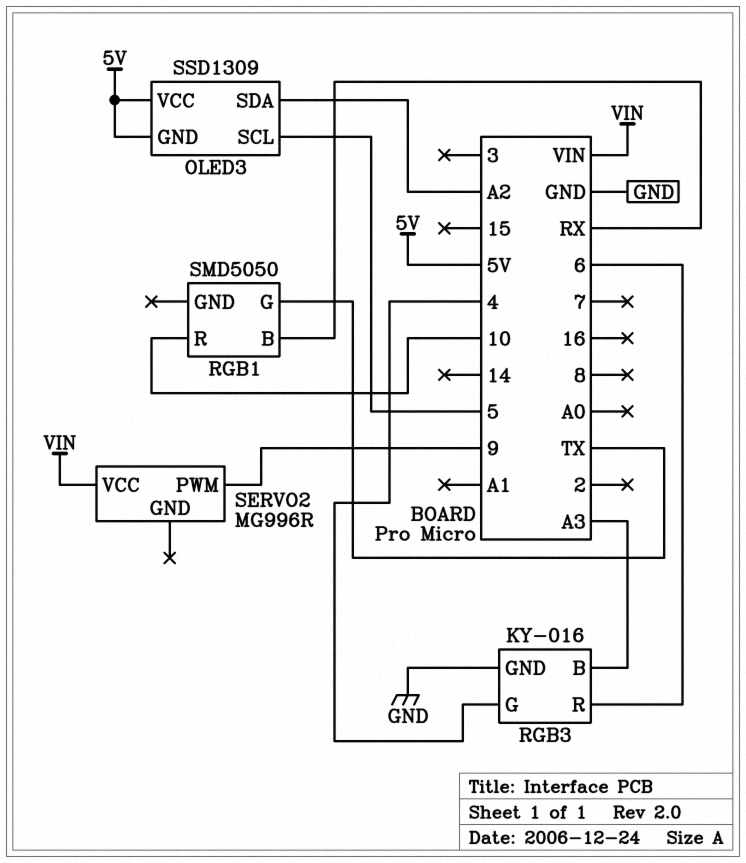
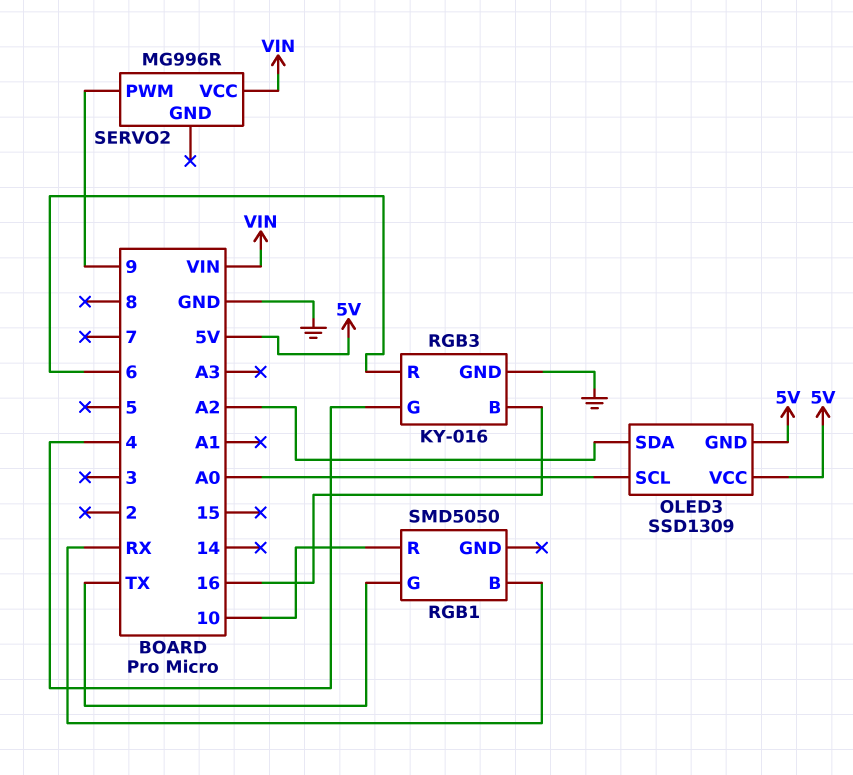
OLED3 pin SCL: 5 -> A0
RGB3 pin B: A3 -> 16

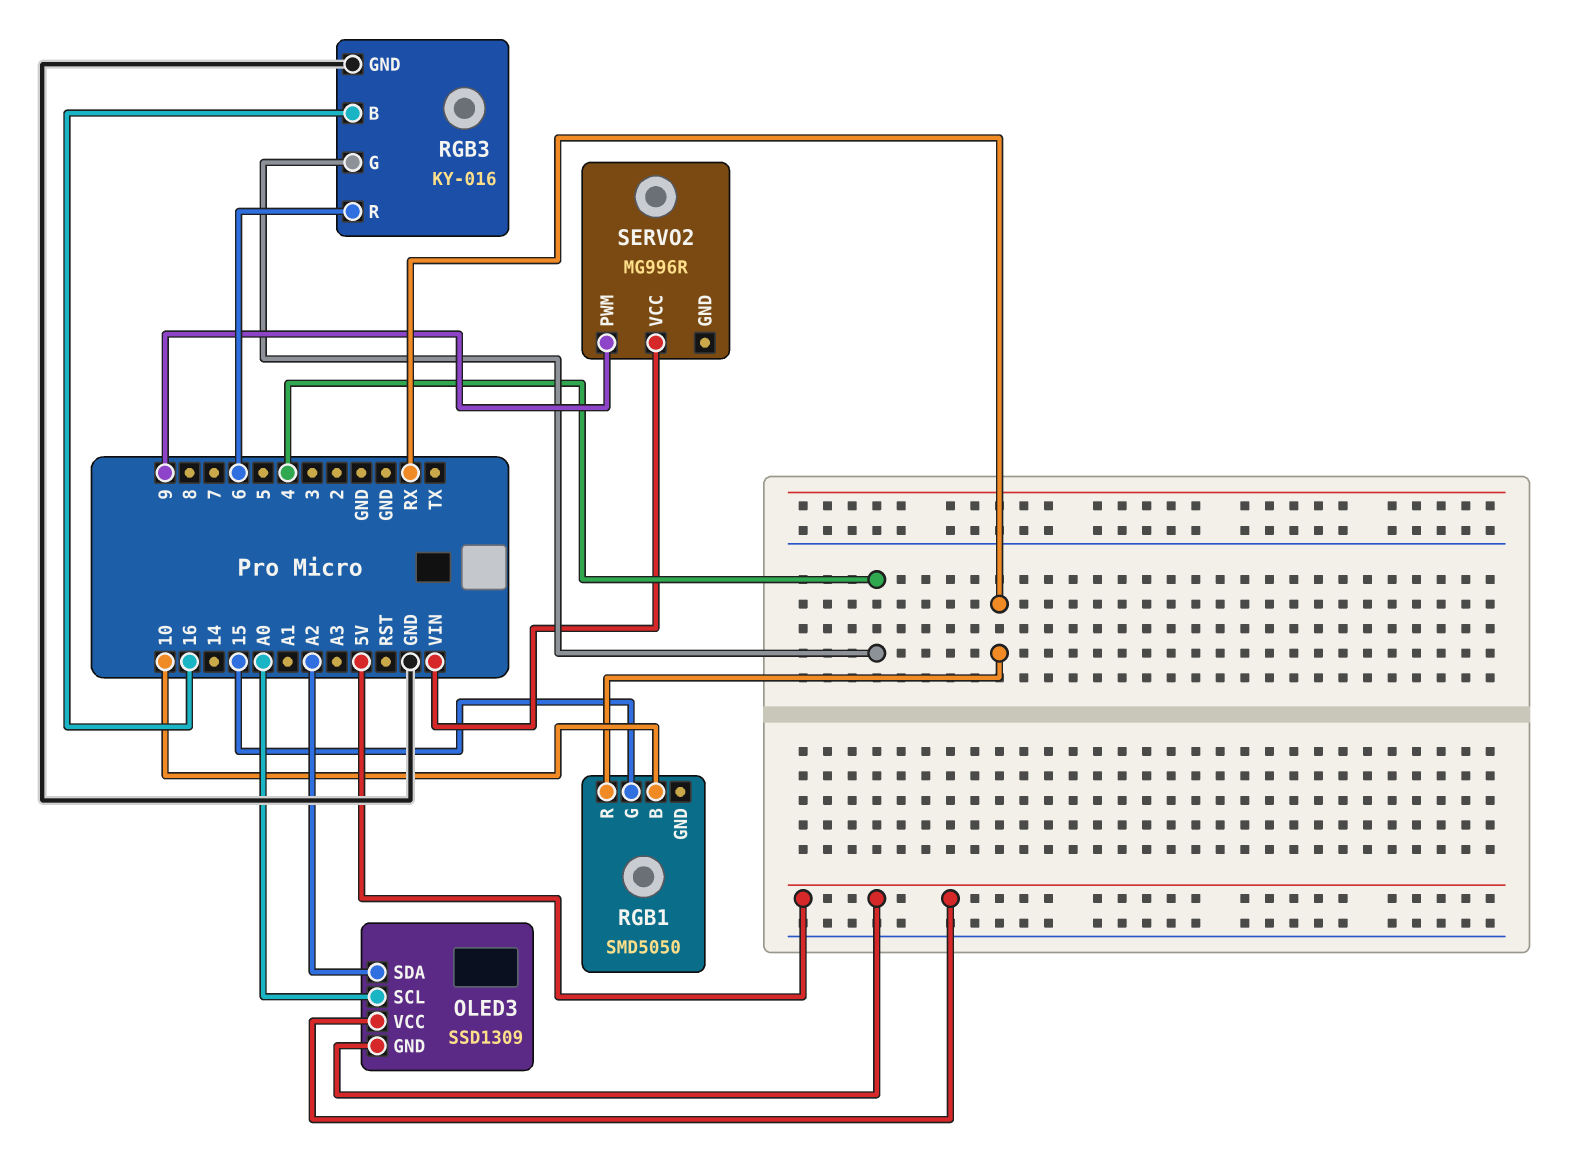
RGB1 pin B: RX -> 10
RGB1 pin G: TX -> 15
RGB1 pin R: 10 -> RX

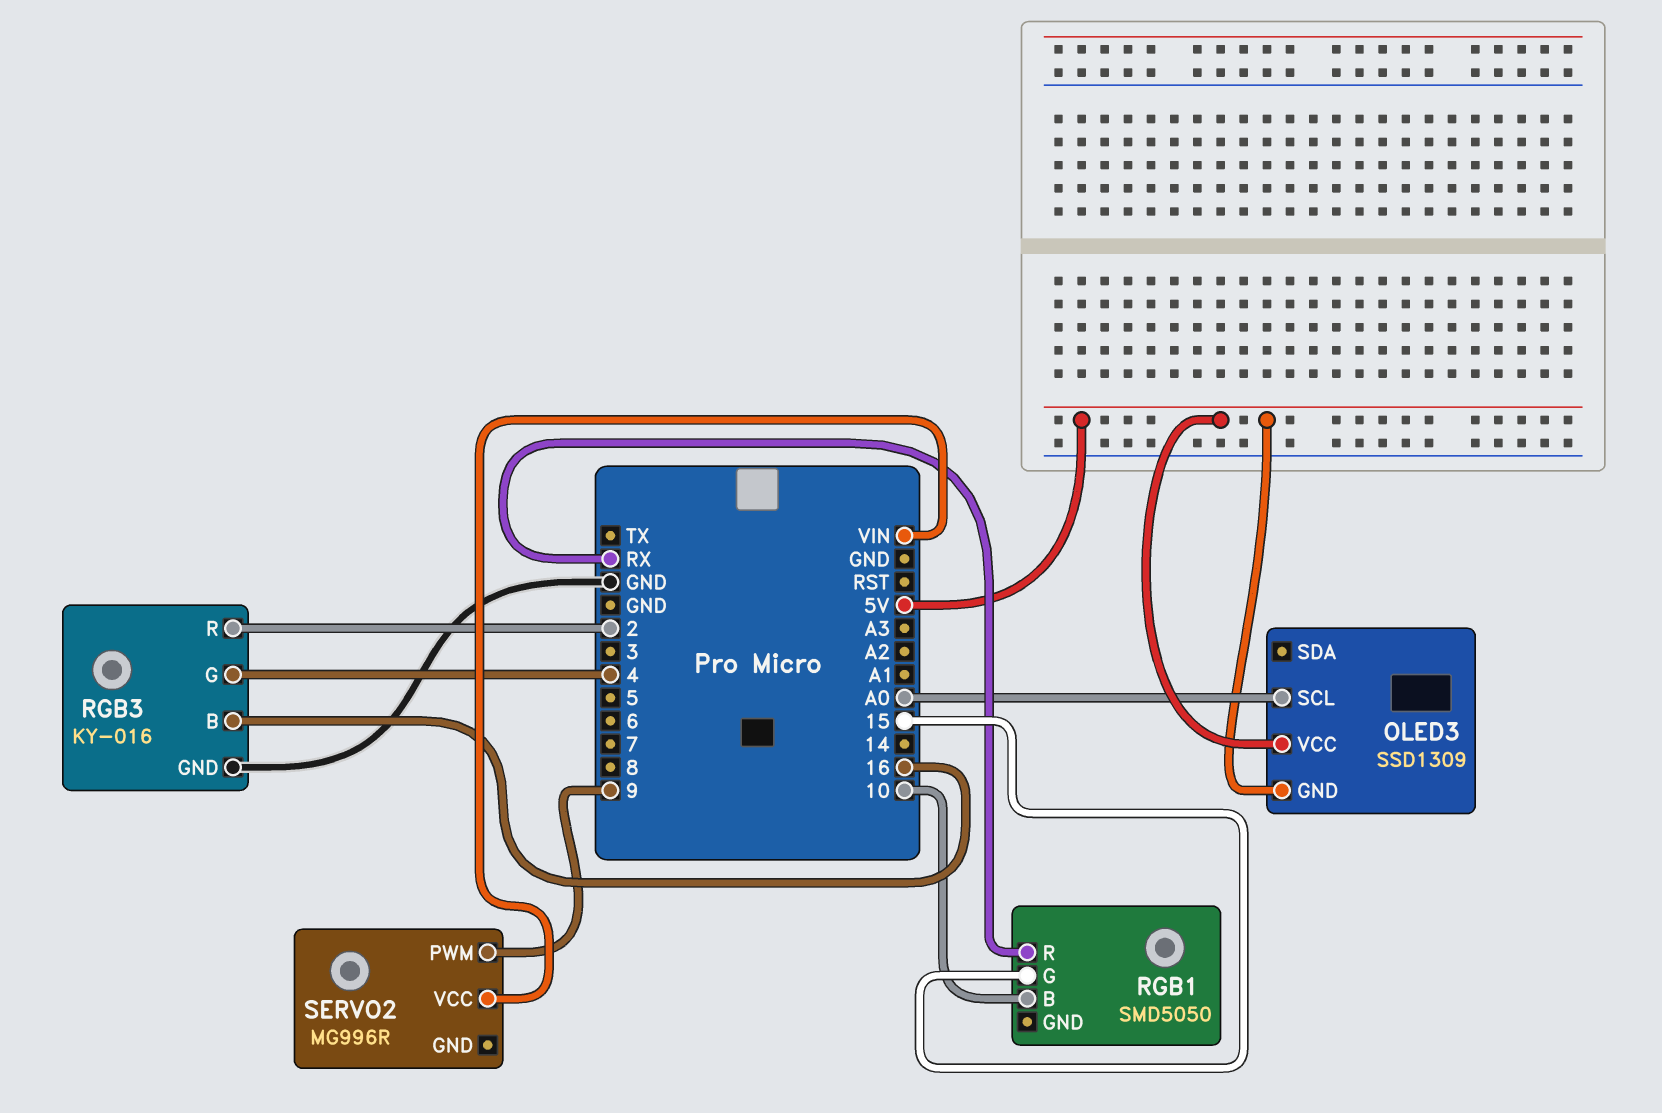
OLED3 pin SDA: A2 -> none
RGB3 pin R: 6 -> 2

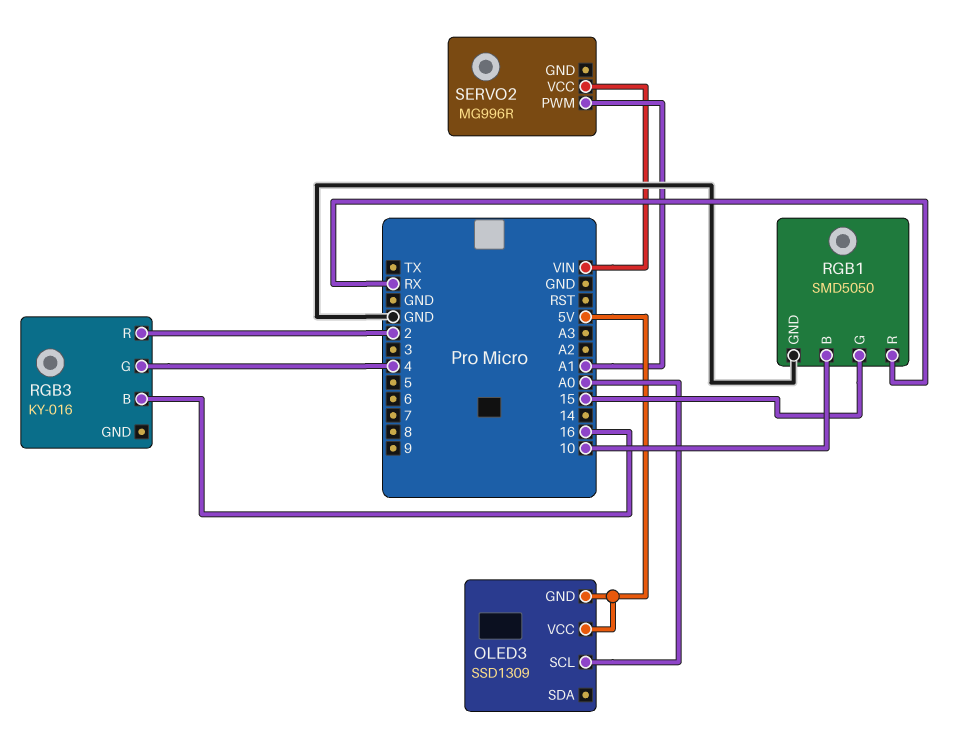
RGB1 pin GND: none -> GND
RGB3 pin GND: GND -> none
SERVO2 pin PWM: 9 -> A1

